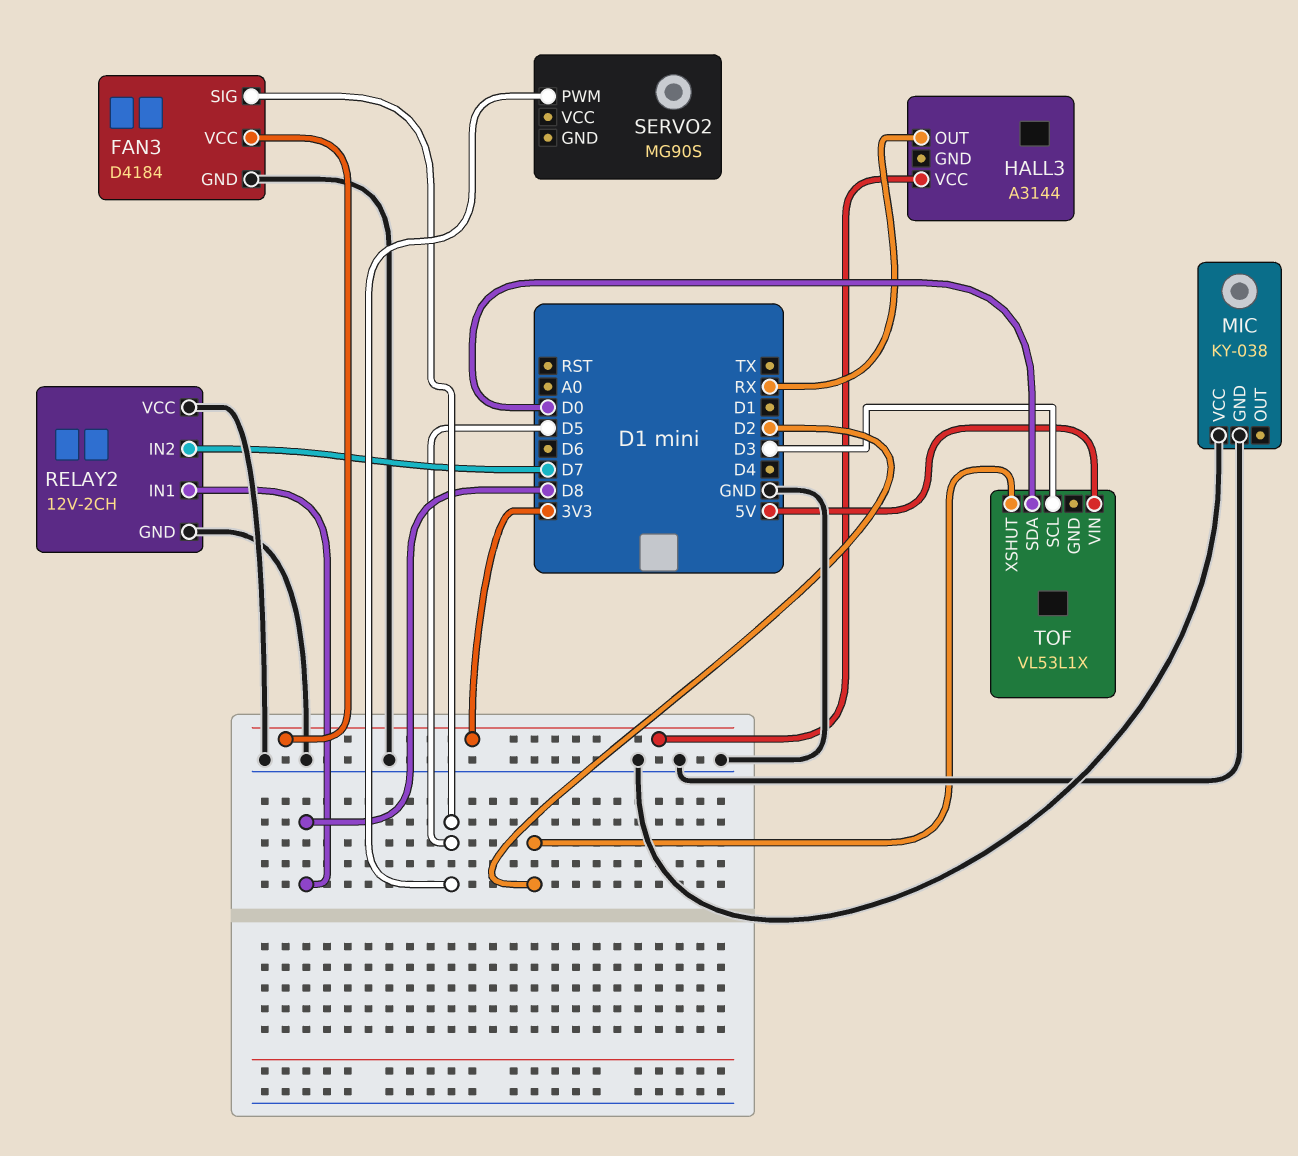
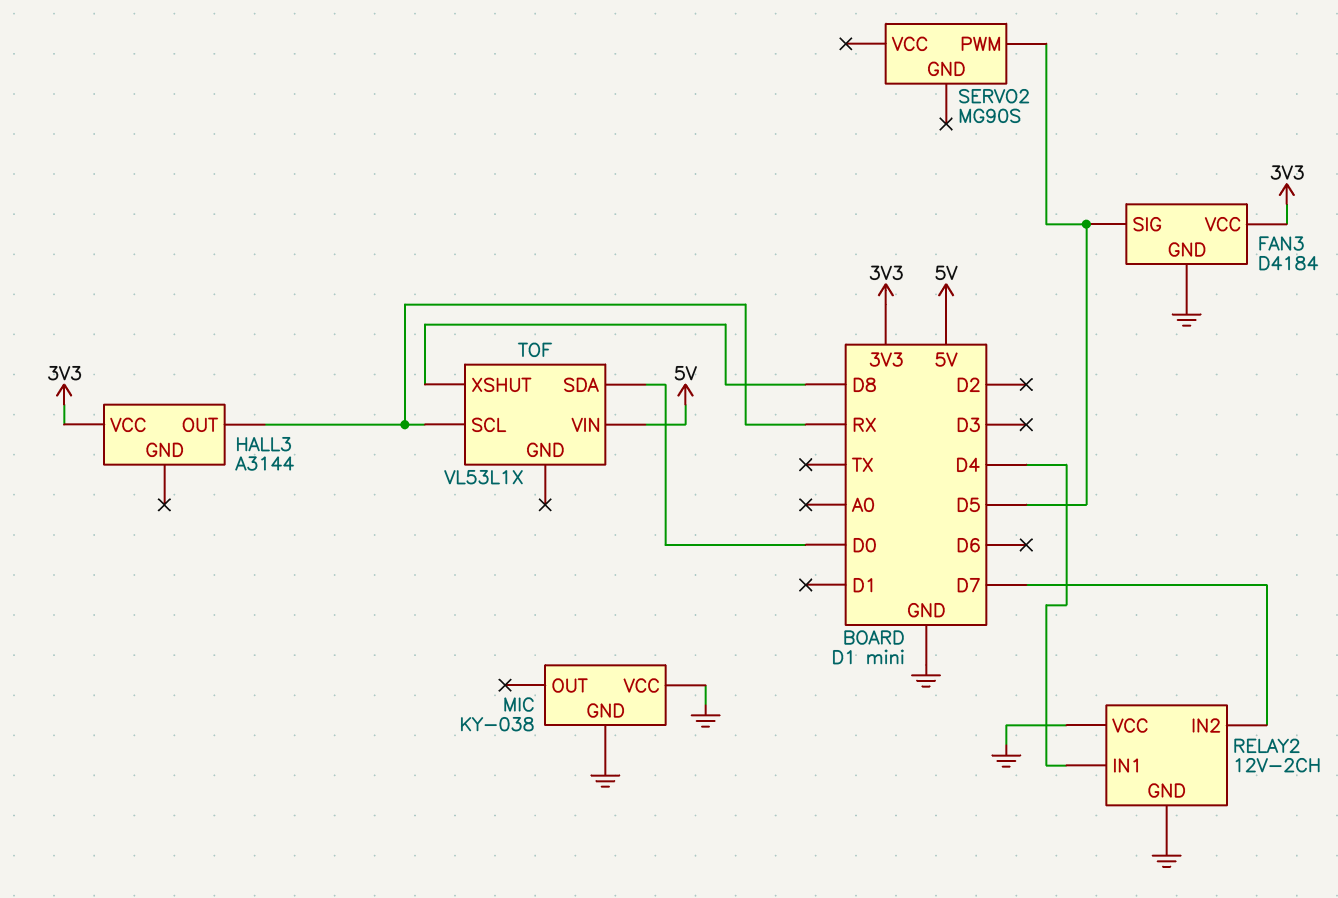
RELAY2 pin IN1: D8 -> D4
TOF pin SCL: D3 -> RX
TOF pin XSHUT: D2 -> D8

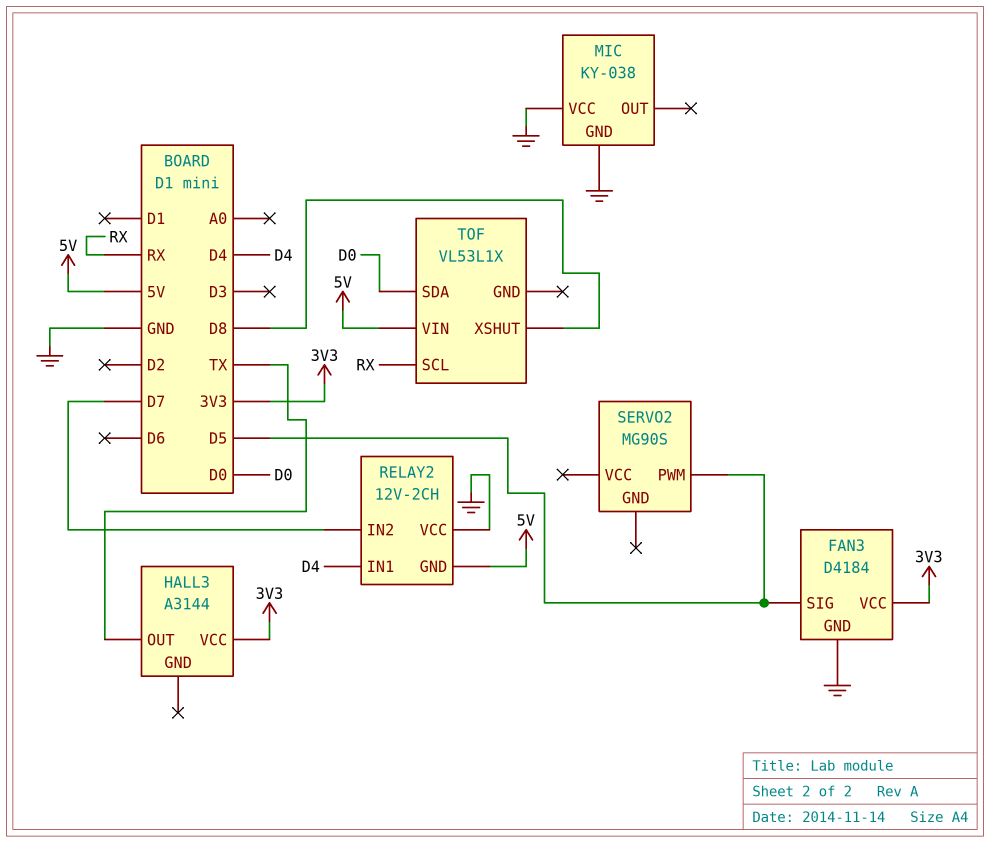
HALL3 pin OUT: RX -> TX
RELAY2 pin GND: GND -> 5V

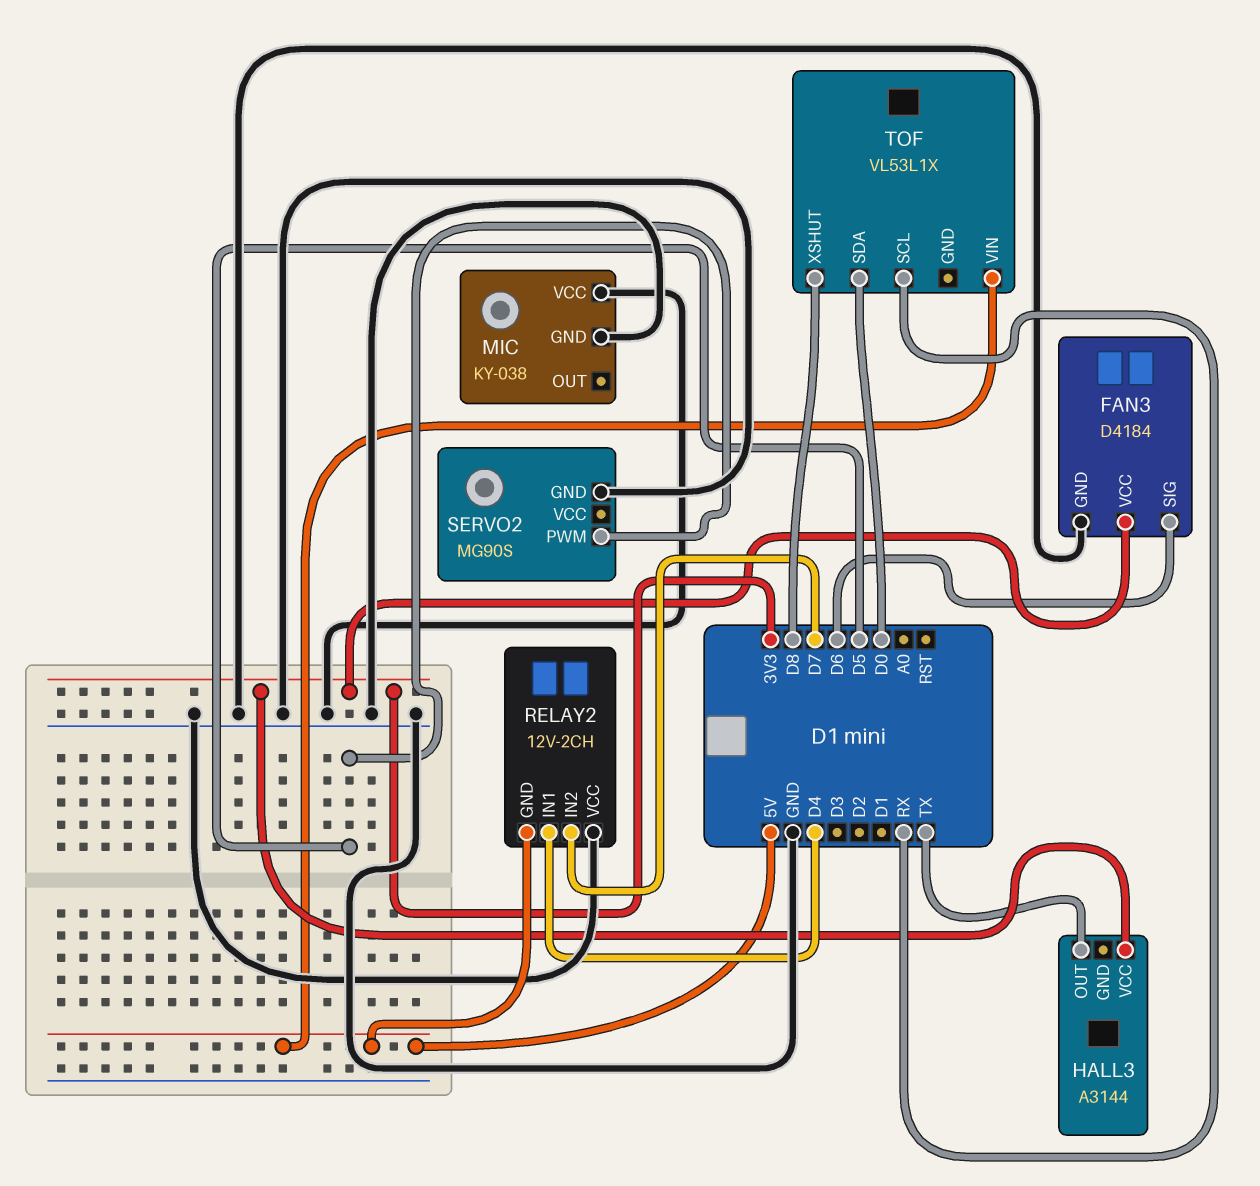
FAN3 pin SIG: D5 -> D6
SERVO2 pin GND: none -> GND

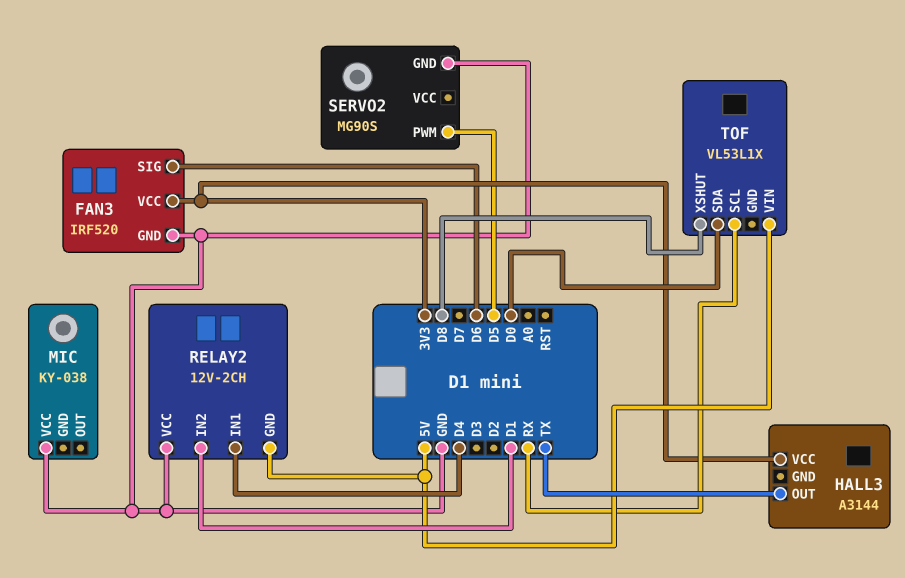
FAN3: D4184 -> IRF520
MIC pin GND: GND -> none
RELAY2 pin IN2: D7 -> D1

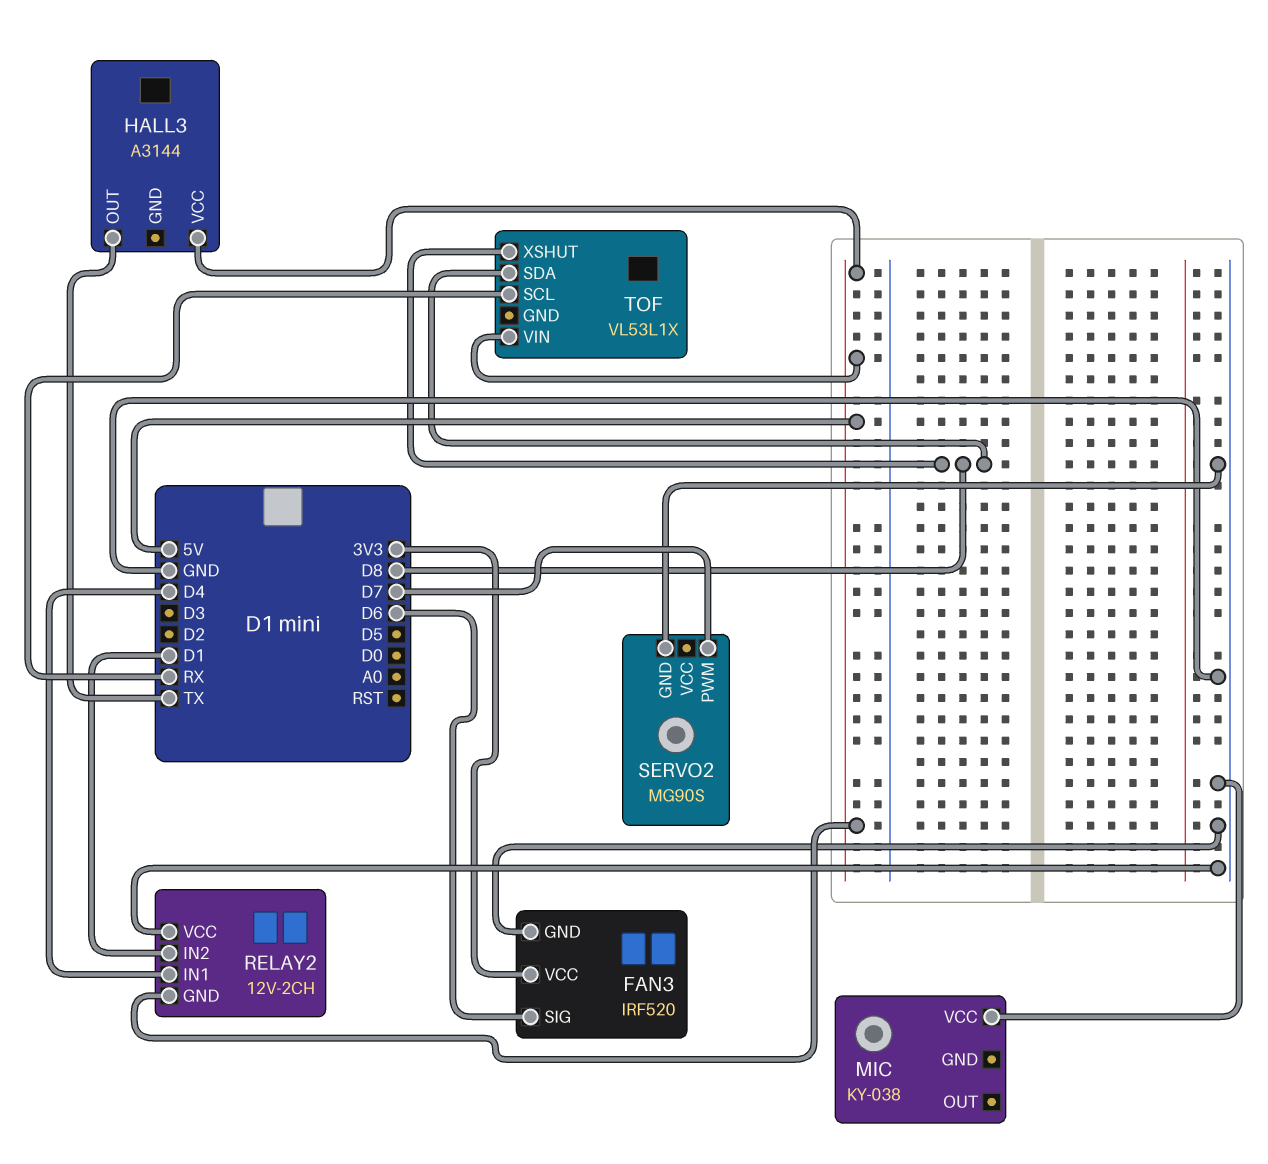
HALL3 pin VCC: 3V3 -> 5V
SERVO2 pin PWM: D5 -> D7
TOF pin SDA: D0 -> D8

